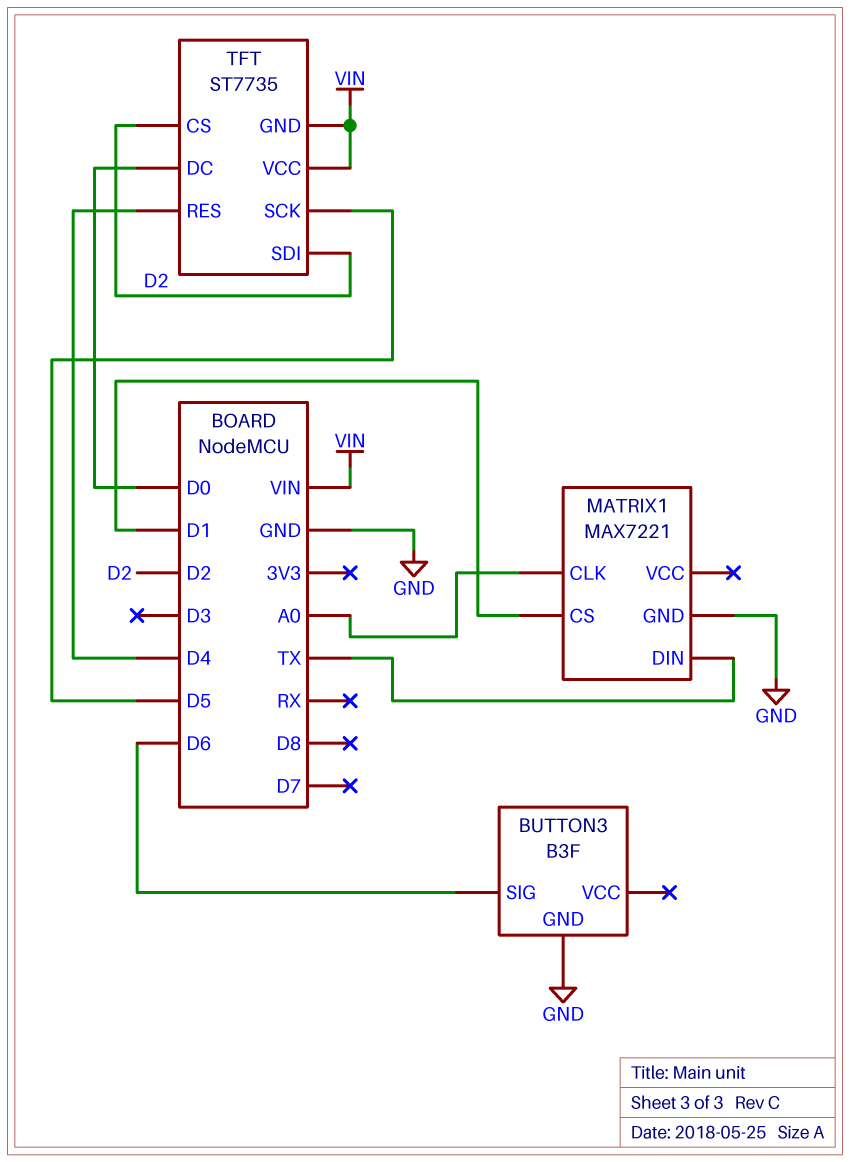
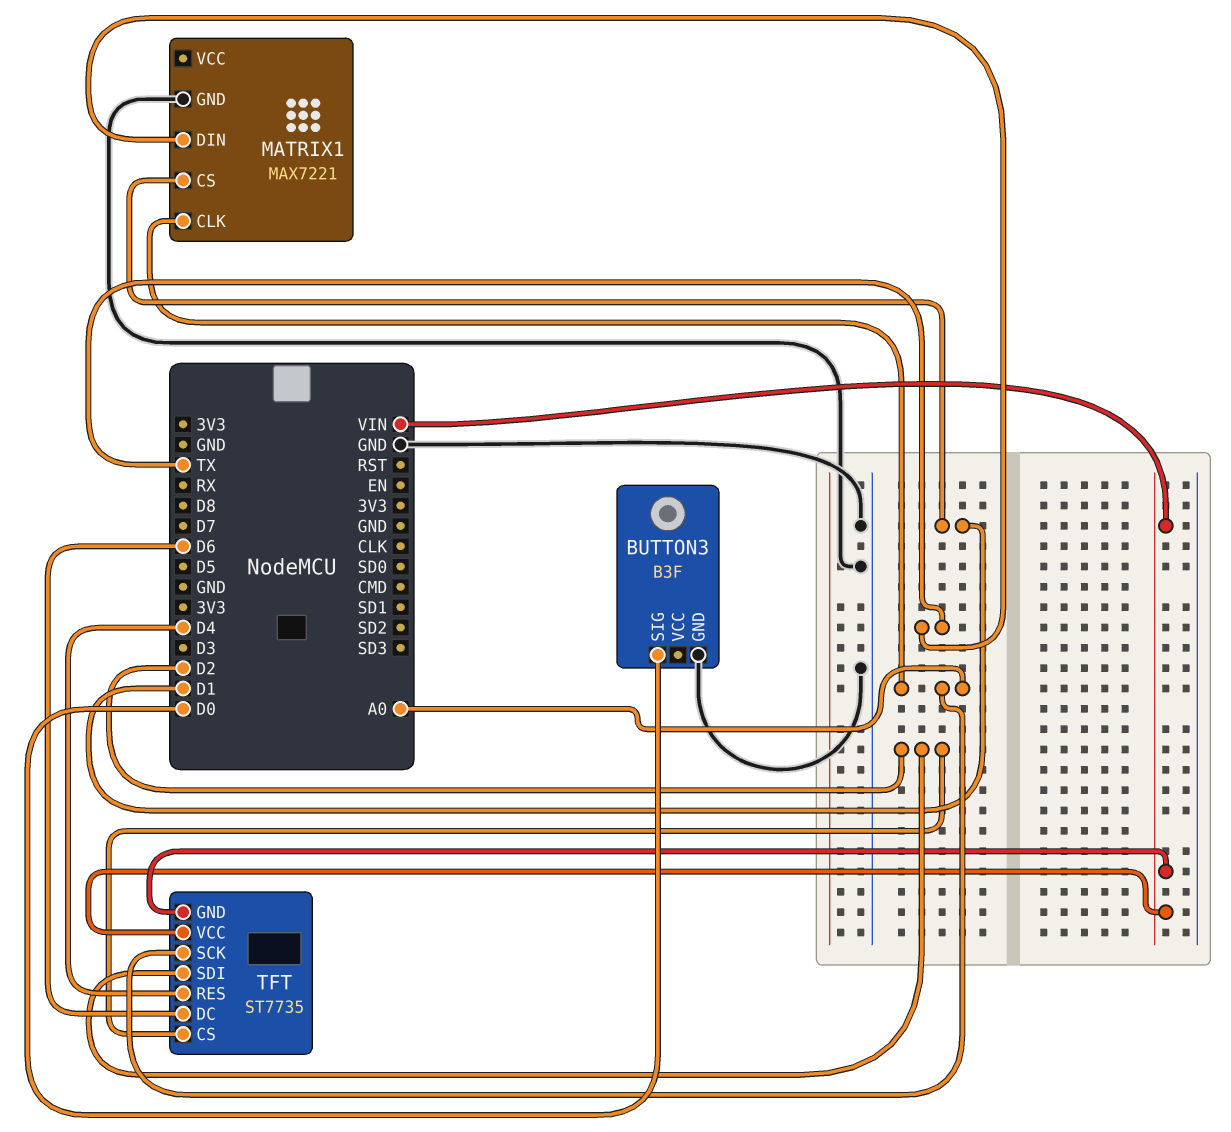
BUTTON3 pin SIG: D6 -> D0
TFT pin DC: D0 -> D6
TFT pin SCK: D5 -> A0

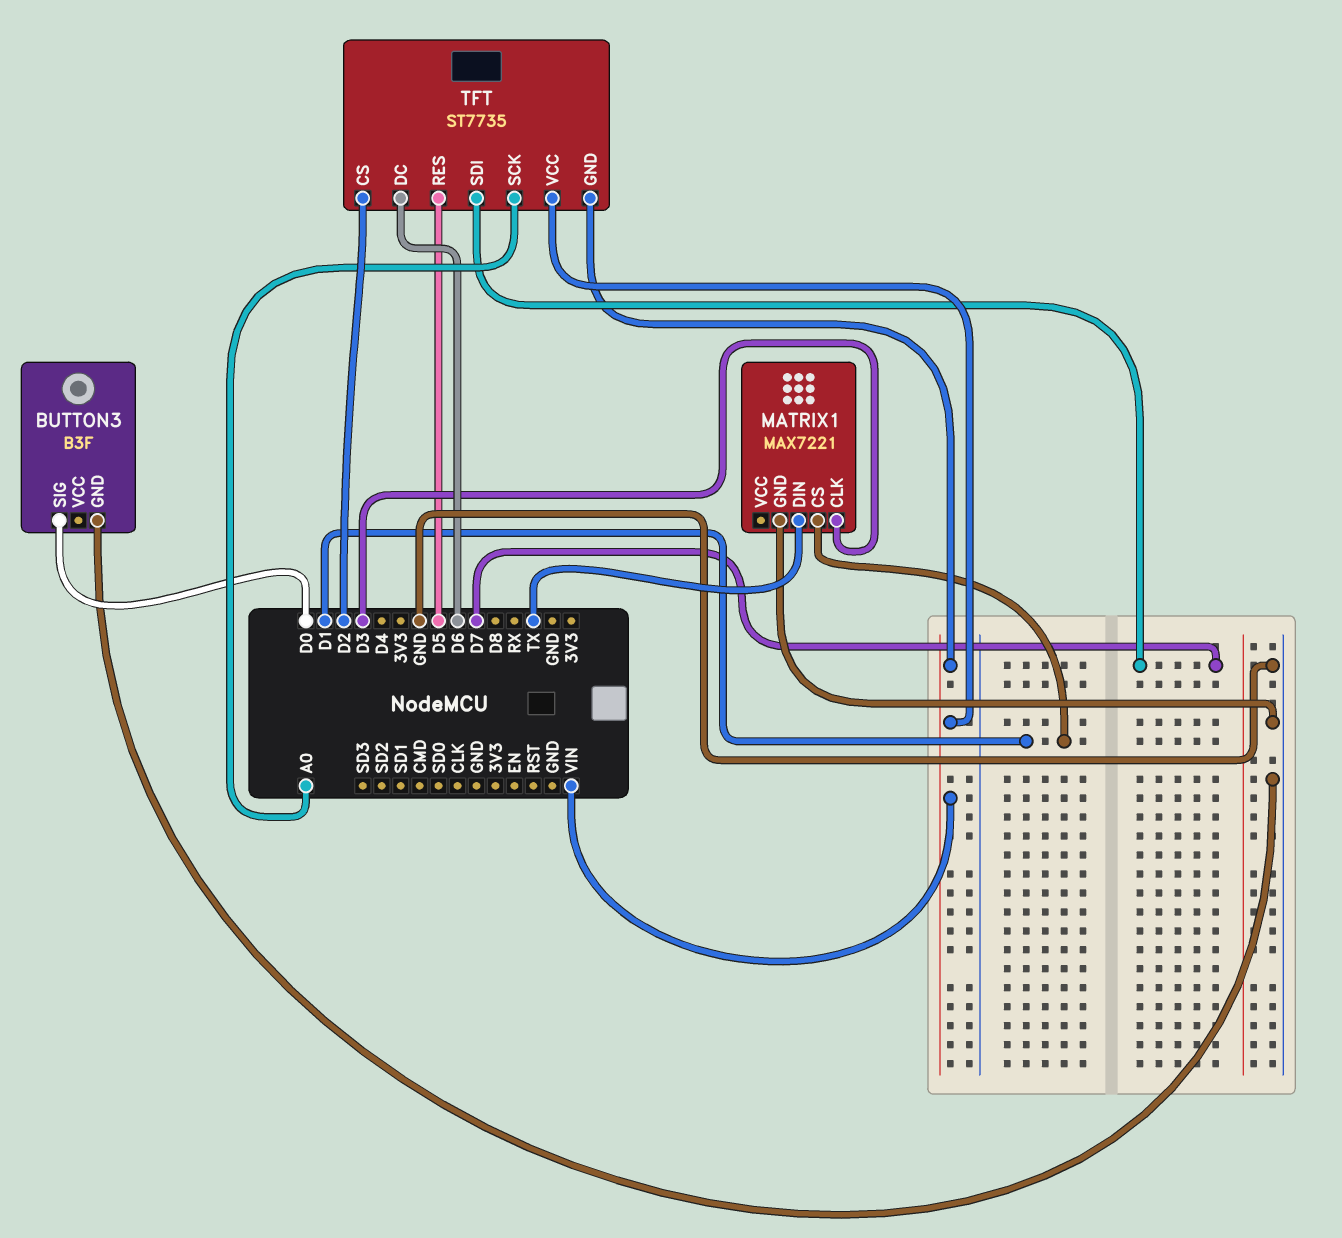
MATRIX1 pin CLK: A0 -> D3
TFT pin RES: D4 -> D5
TFT pin SDI: D2 -> D7

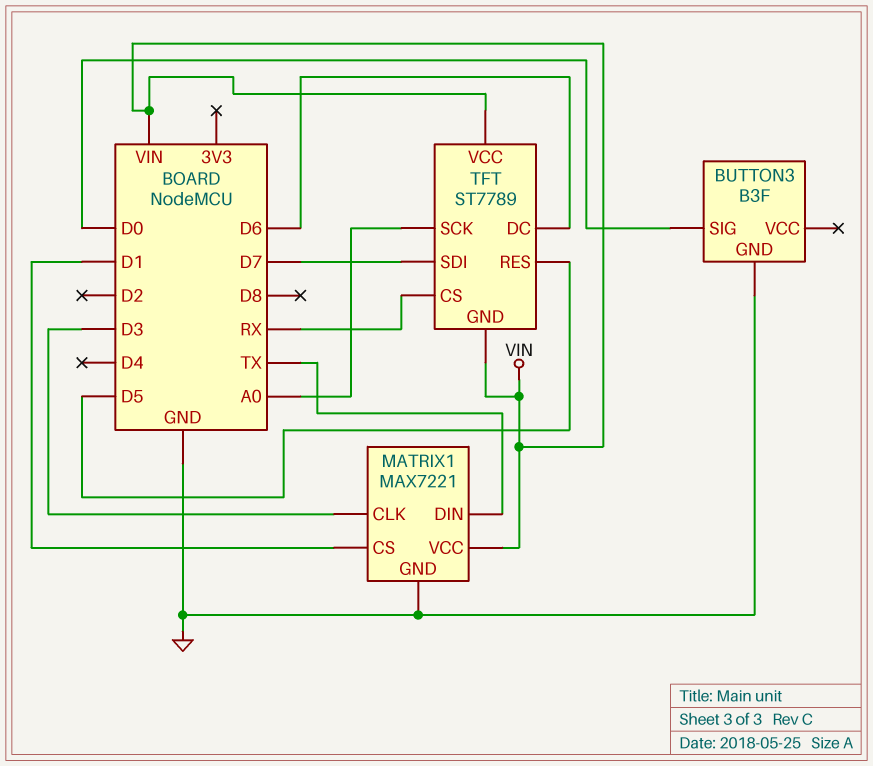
MATRIX1 pin VCC: none -> VIN
TFT: ST7735 -> ST7789
TFT pin CS: D2 -> RX

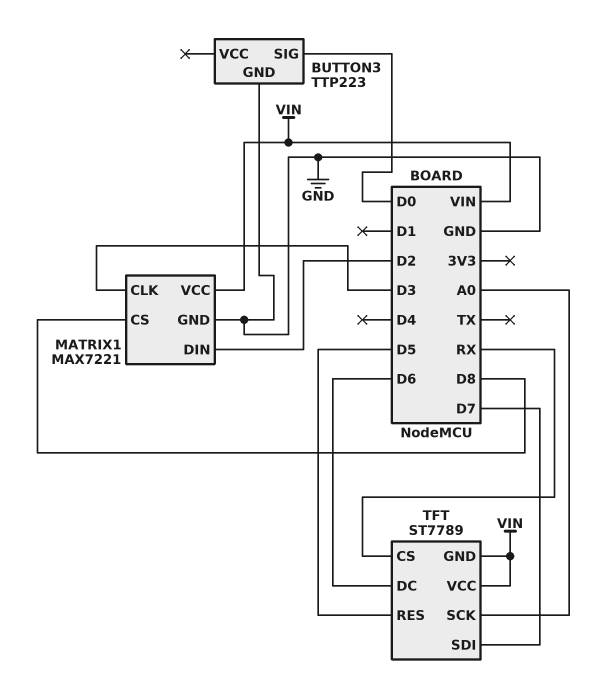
BUTTON3: B3F -> TTP223
MATRIX1 pin CS: D1 -> D8
MATRIX1 pin DIN: TX -> D2

